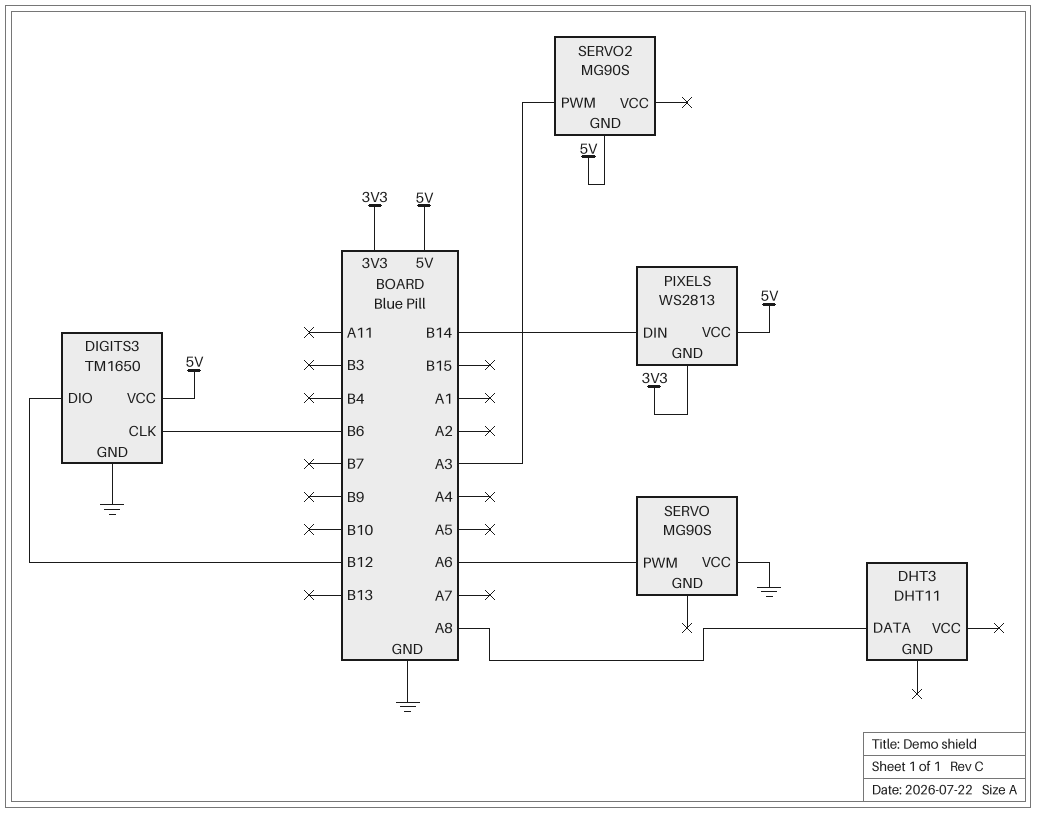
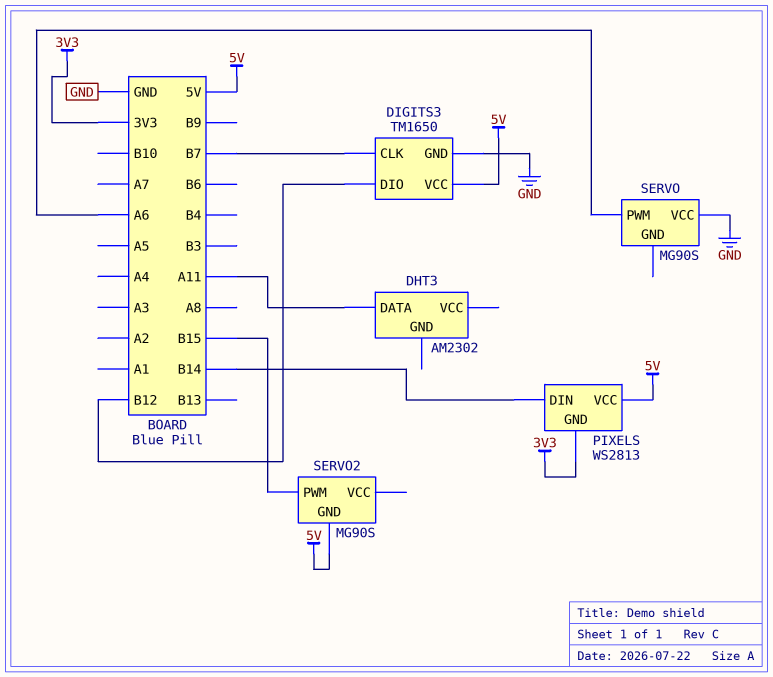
DHT3: DHT11 -> AM2302
DHT3 pin DATA: A8 -> A11
DIGITS3 pin CLK: B6 -> B7
SERVO2 pin PWM: A3 -> B15

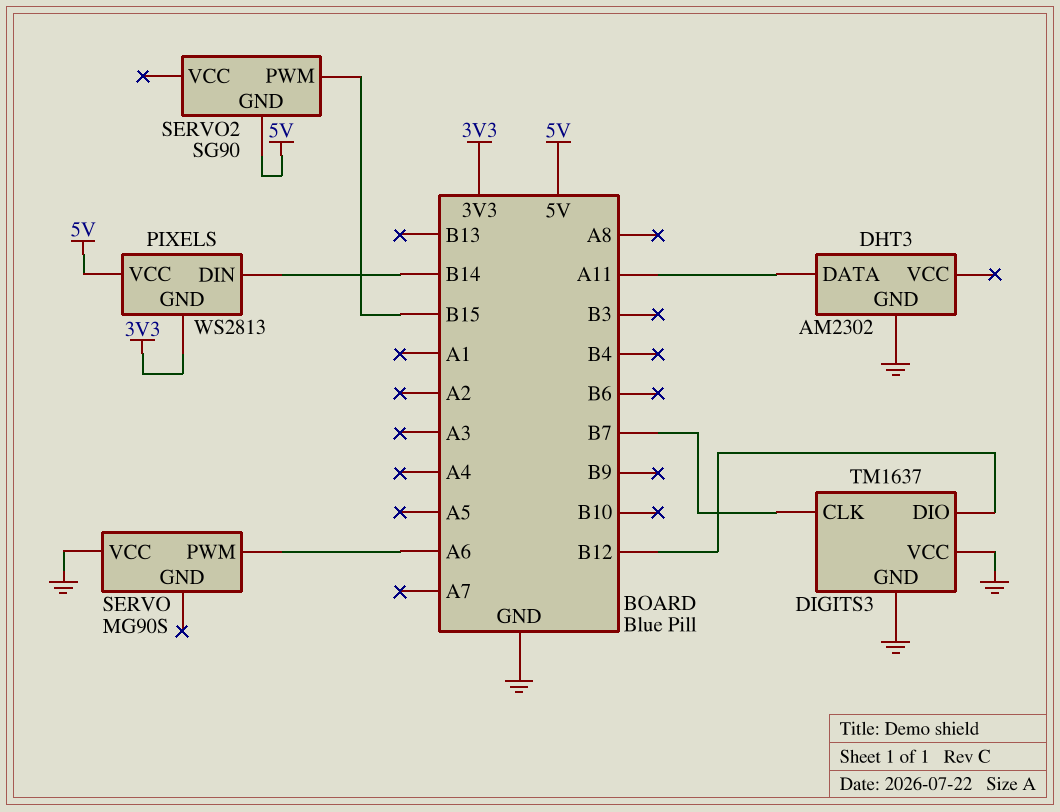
DHT3 pin GND: none -> GND
DIGITS3: TM1650 -> TM1637
DIGITS3 pin VCC: 5V -> GND
SERVO2: MG90S -> SG90

